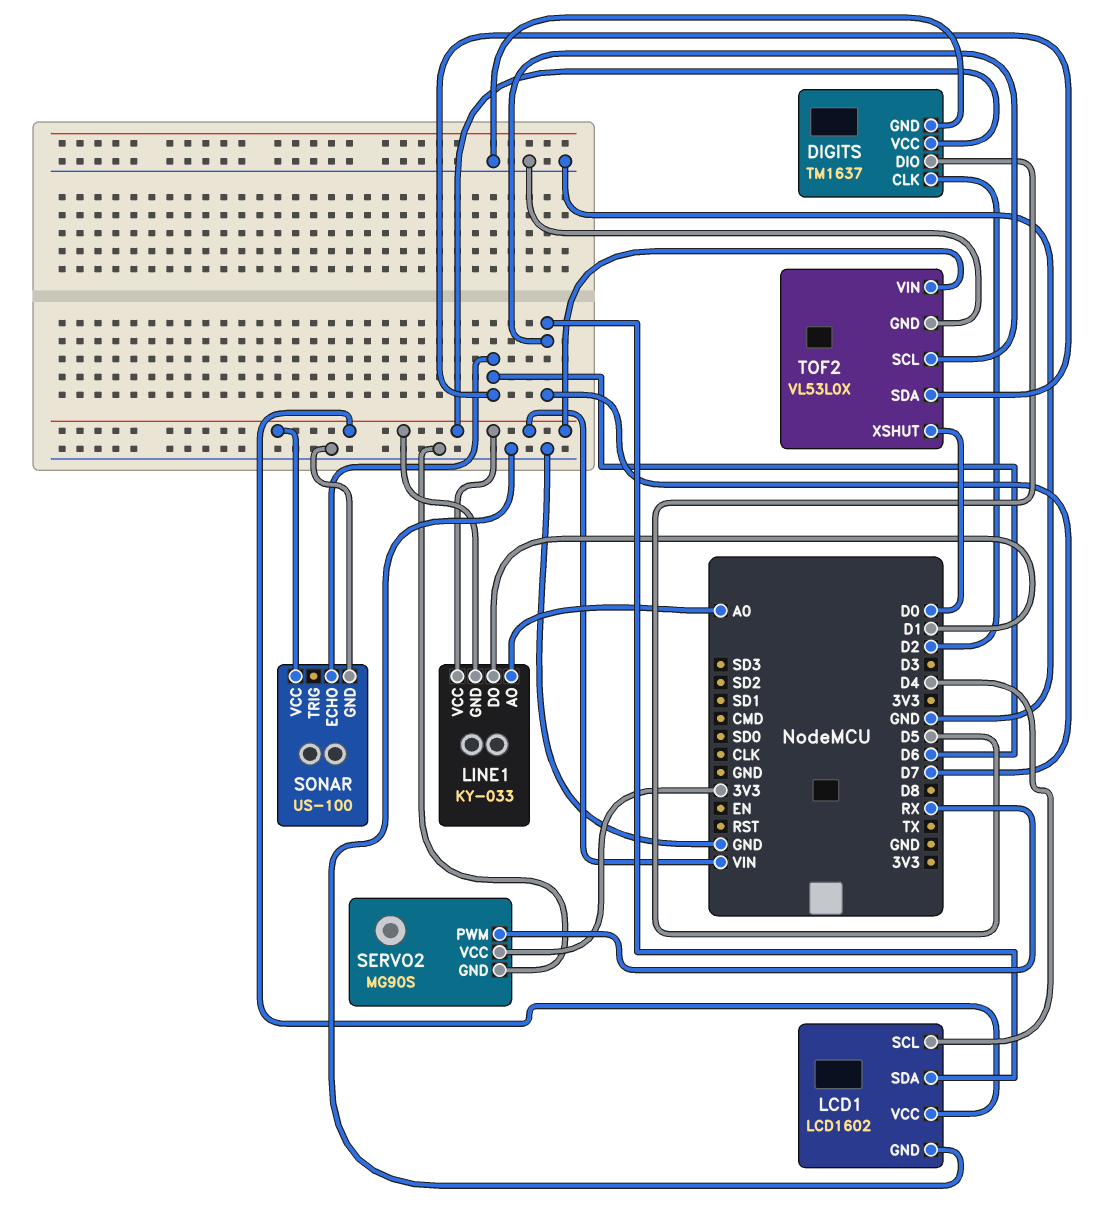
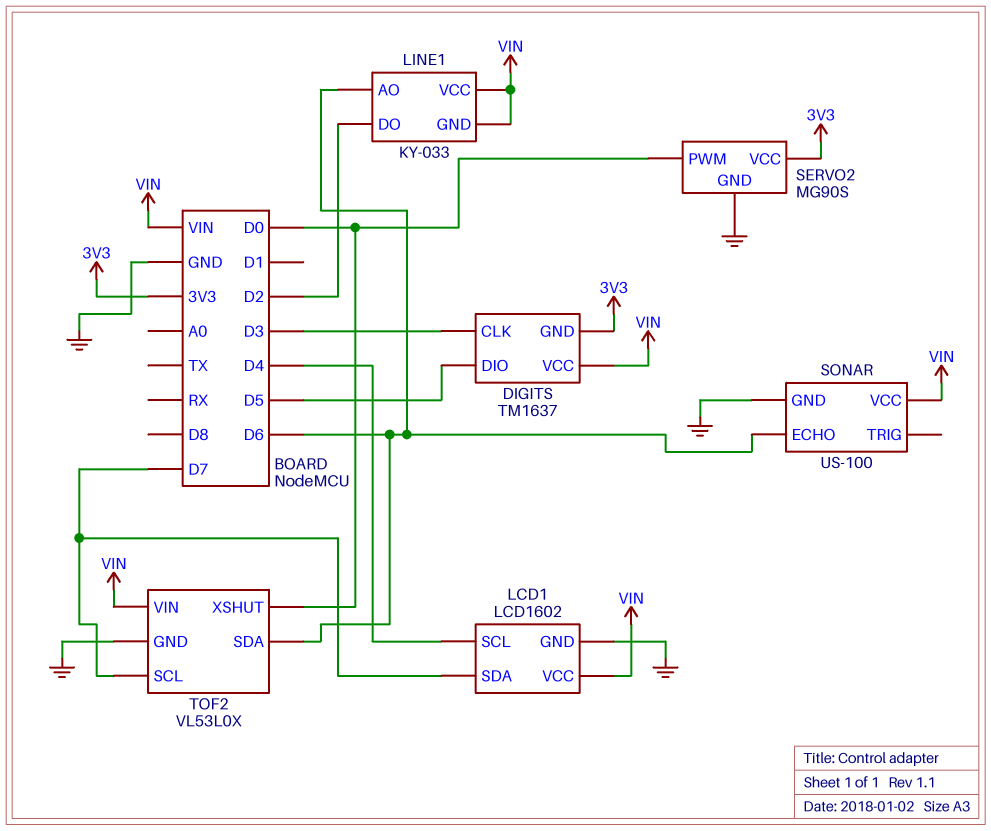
DIGITS pin CLK: D2 -> D3
DIGITS pin GND: GND -> 3V3
LINE1 pin AO: A0 -> D6
LINE1 pin DO: D1 -> D2
SERVO2 pin PWM: RX -> D0

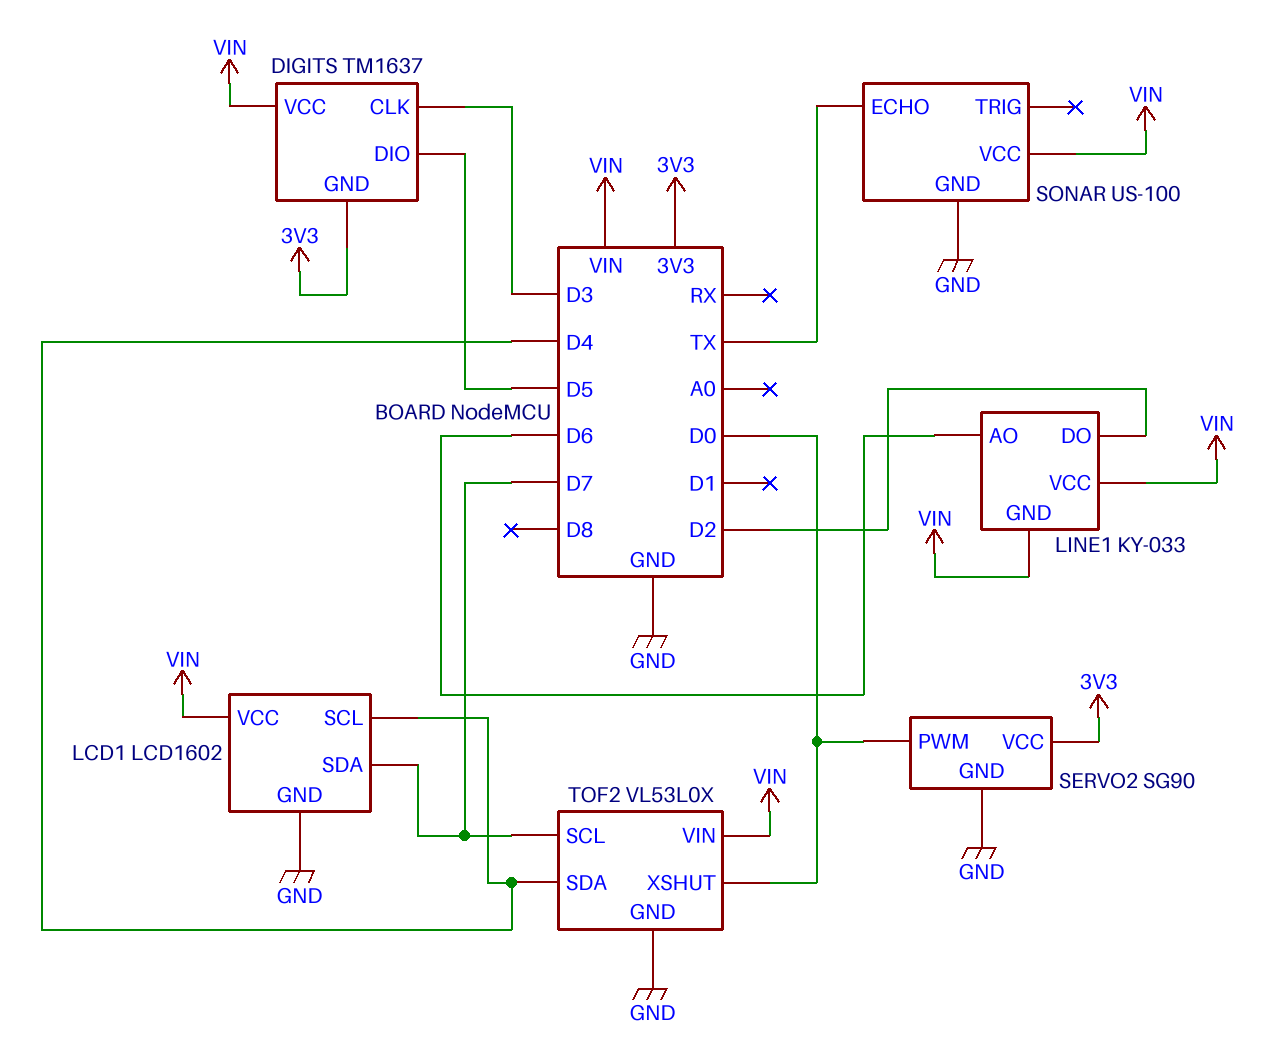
SERVO2: MG90S -> SG90
SONAR pin ECHO: D6 -> TX
TOF2 pin SDA: D6 -> D4

